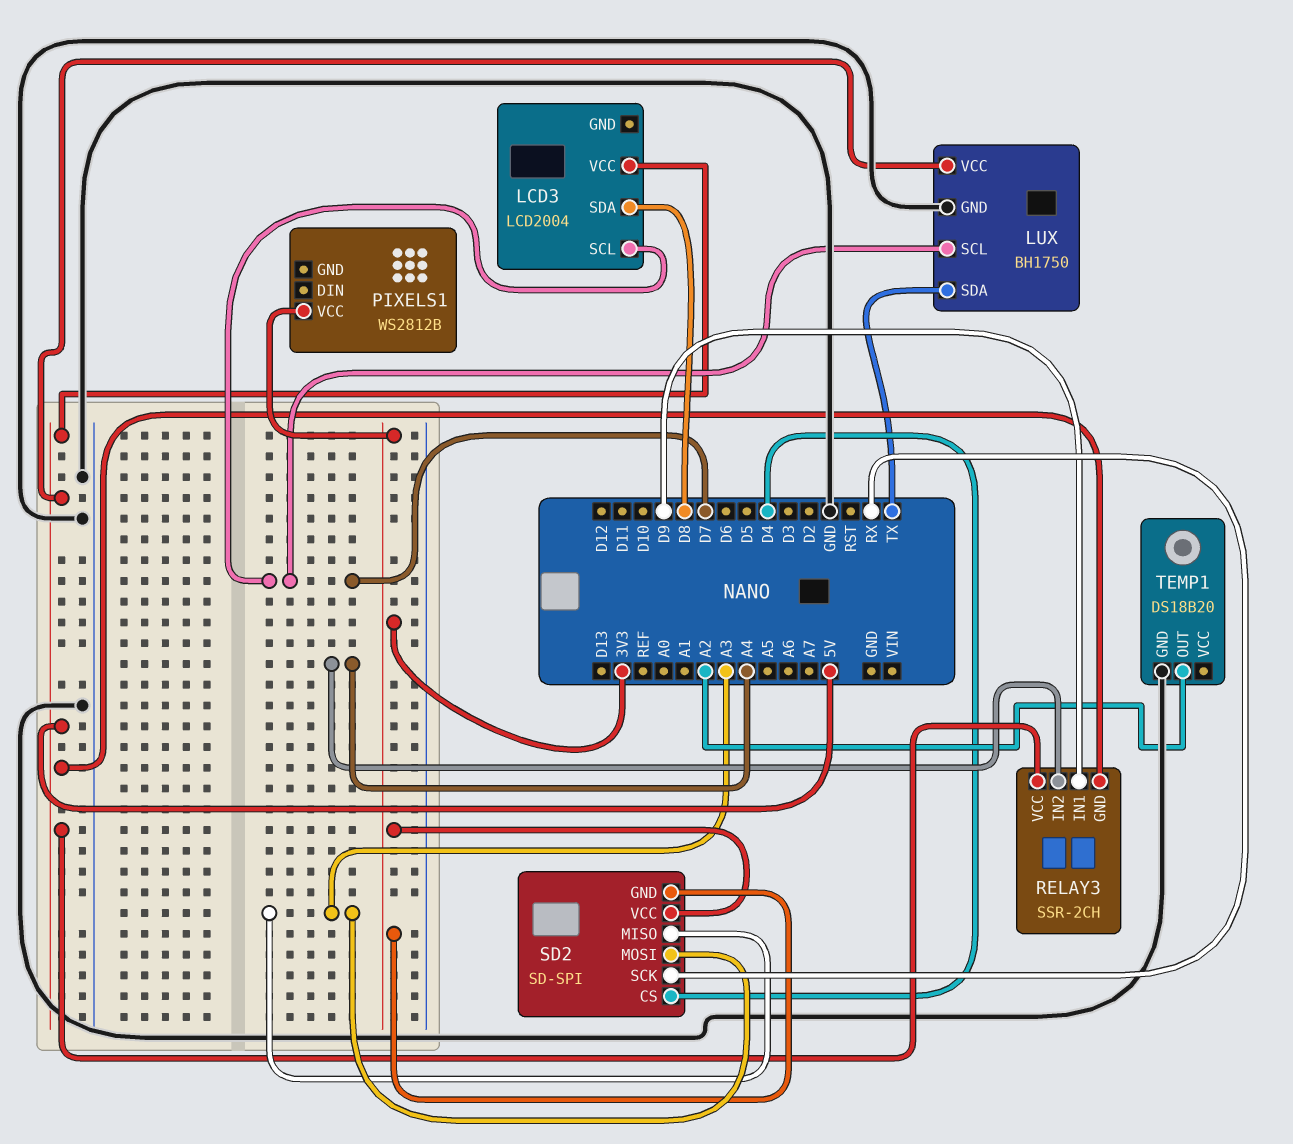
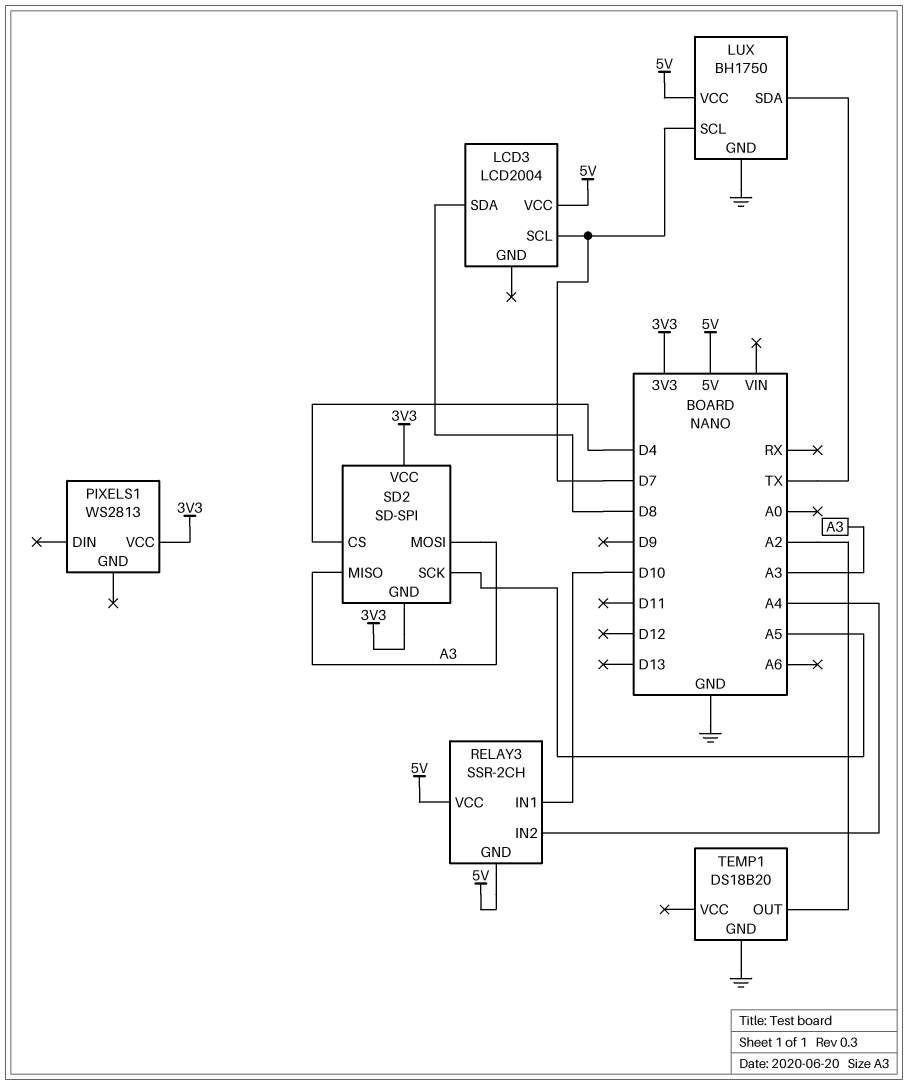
PIXELS1: WS2812B -> WS2813
RELAY3 pin IN1: D9 -> D10
SD2 pin SCK: RX -> A5

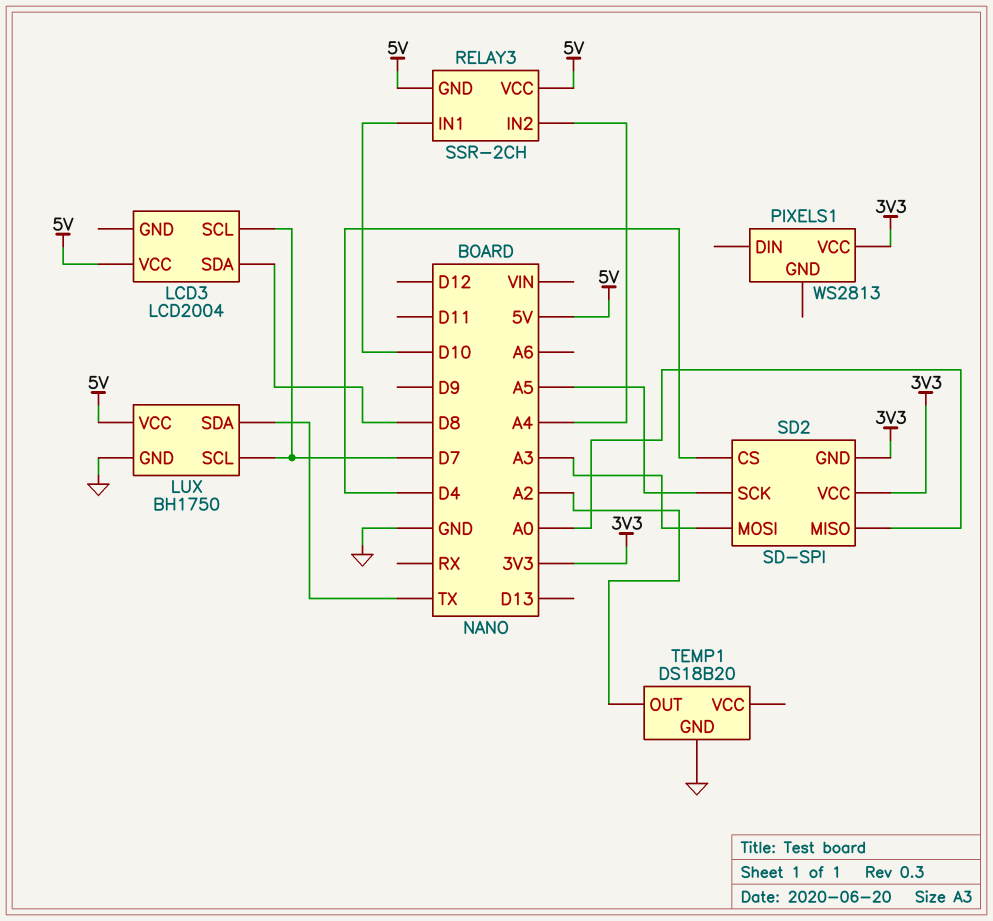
SD2 pin MISO: A3 -> A0

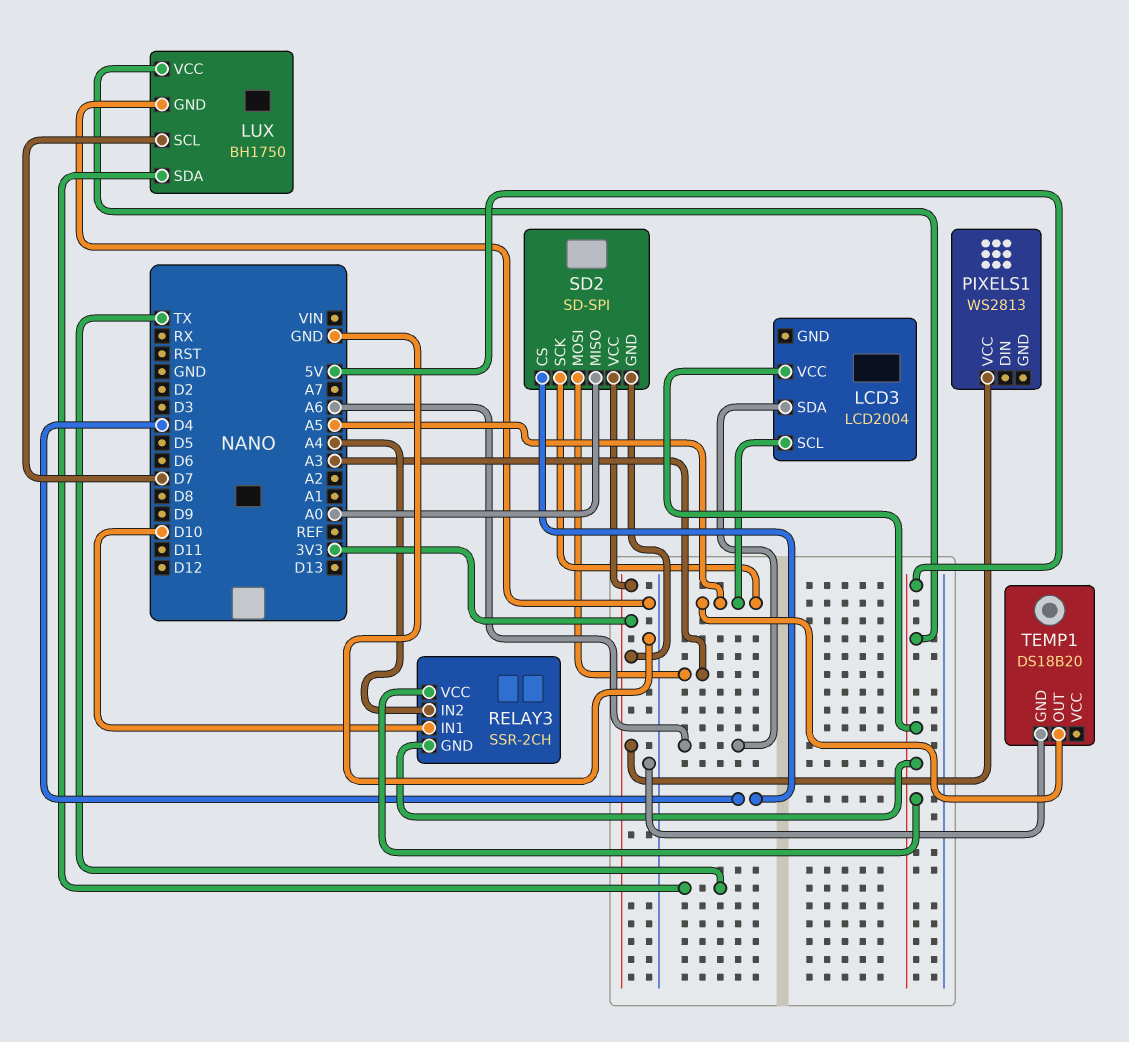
LCD3 pin SCL: D7 -> A5
LCD3 pin SDA: D8 -> A6
TEMP1 pin OUT: A2 -> A5

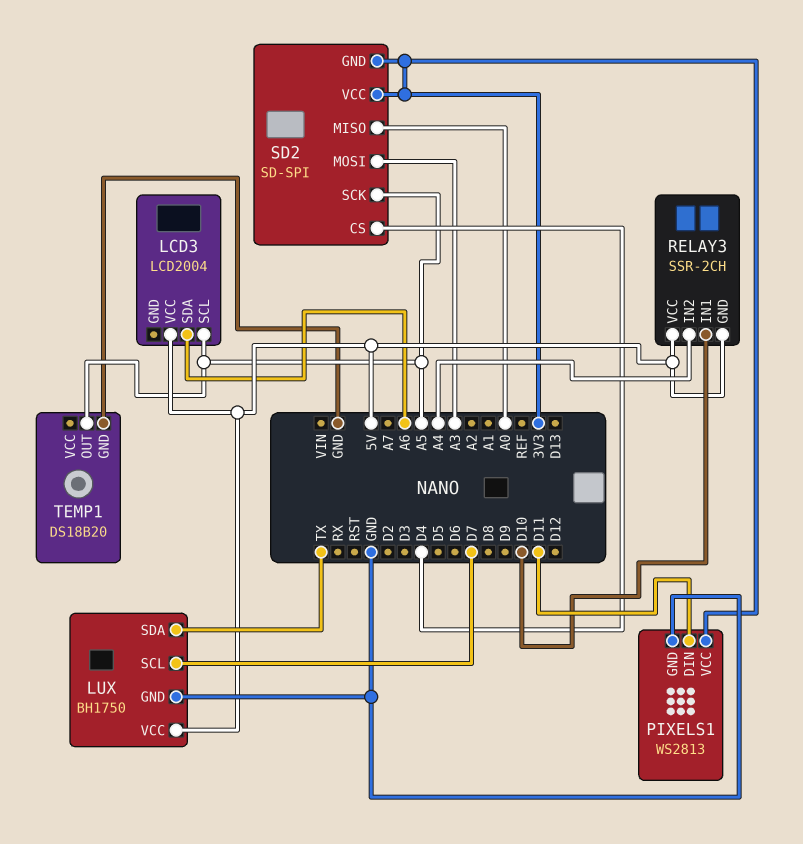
PIXELS1 pin DIN: none -> D11
PIXELS1 pin GND: none -> GND

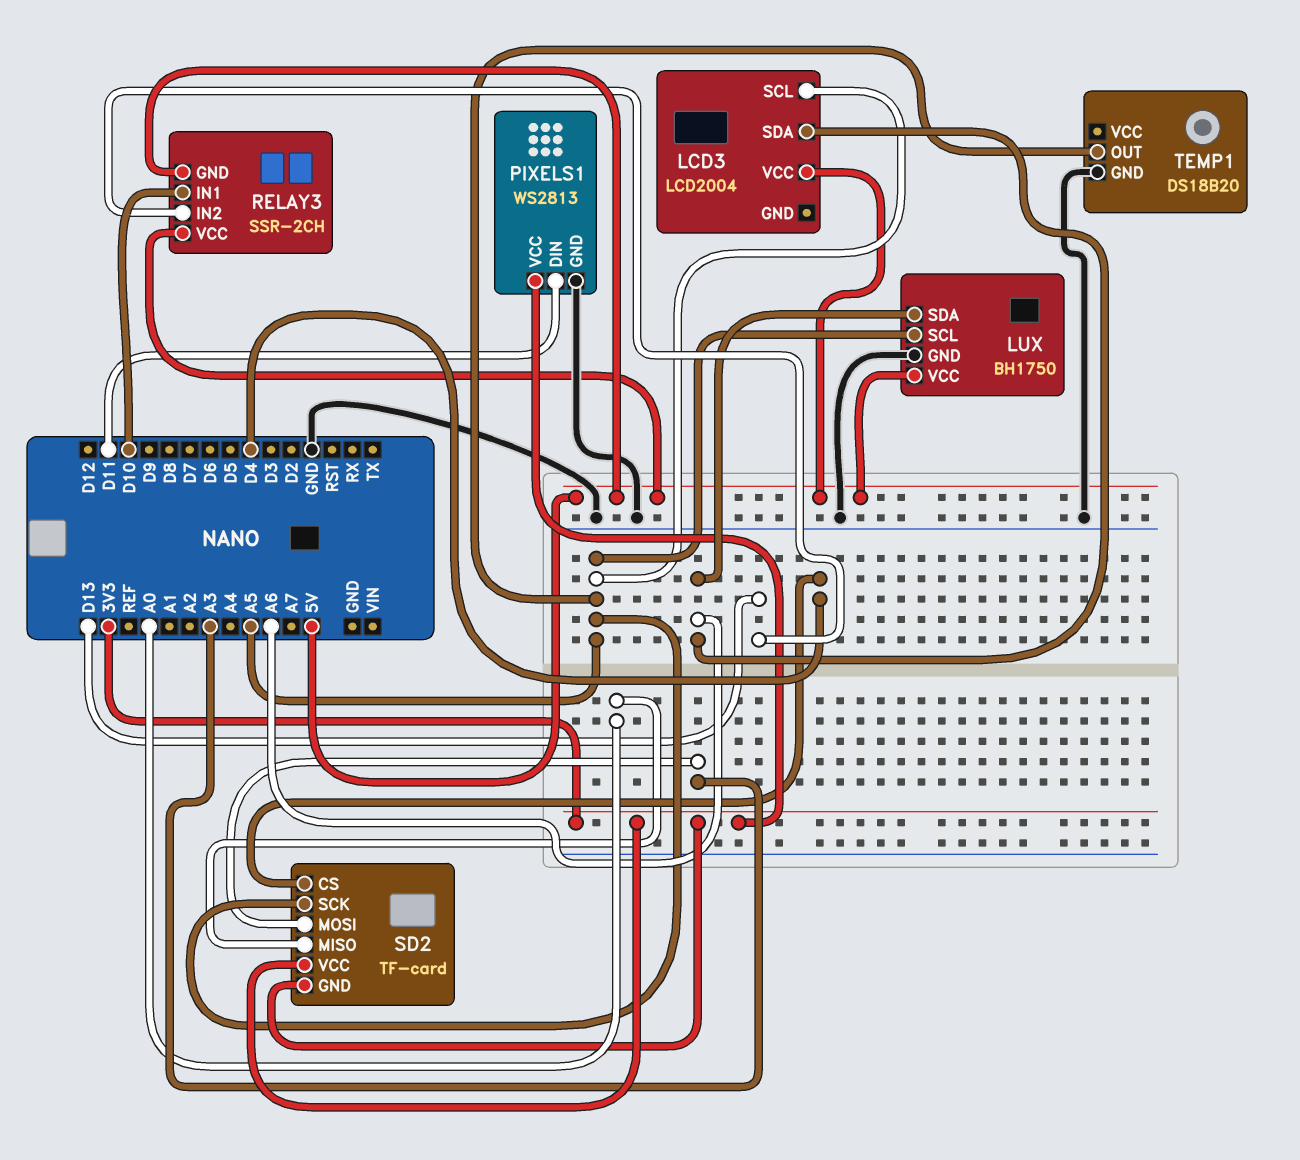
LUX pin SCL: D7 -> A5
LUX pin SDA: TX -> A6
RELAY3 pin IN2: A4 -> D13
SD2: SD-SPI -> TF-card

